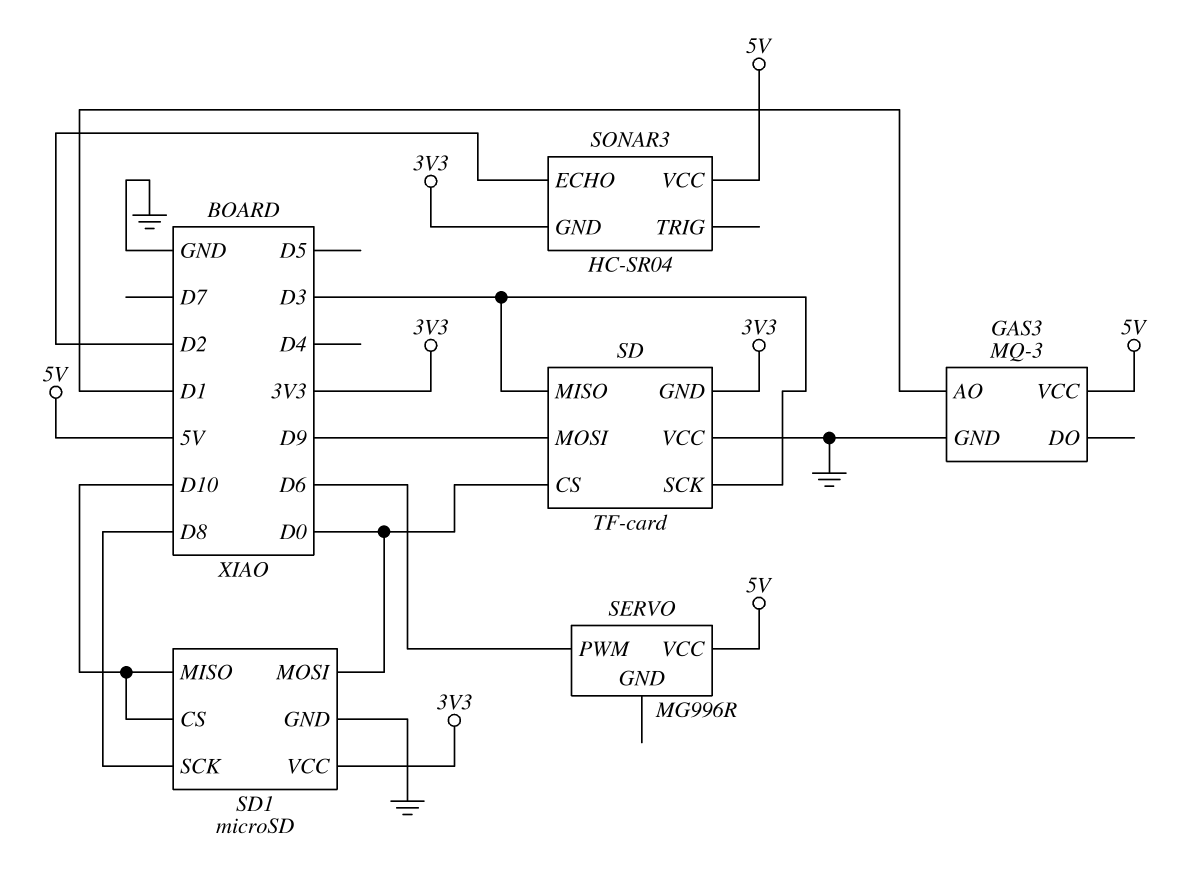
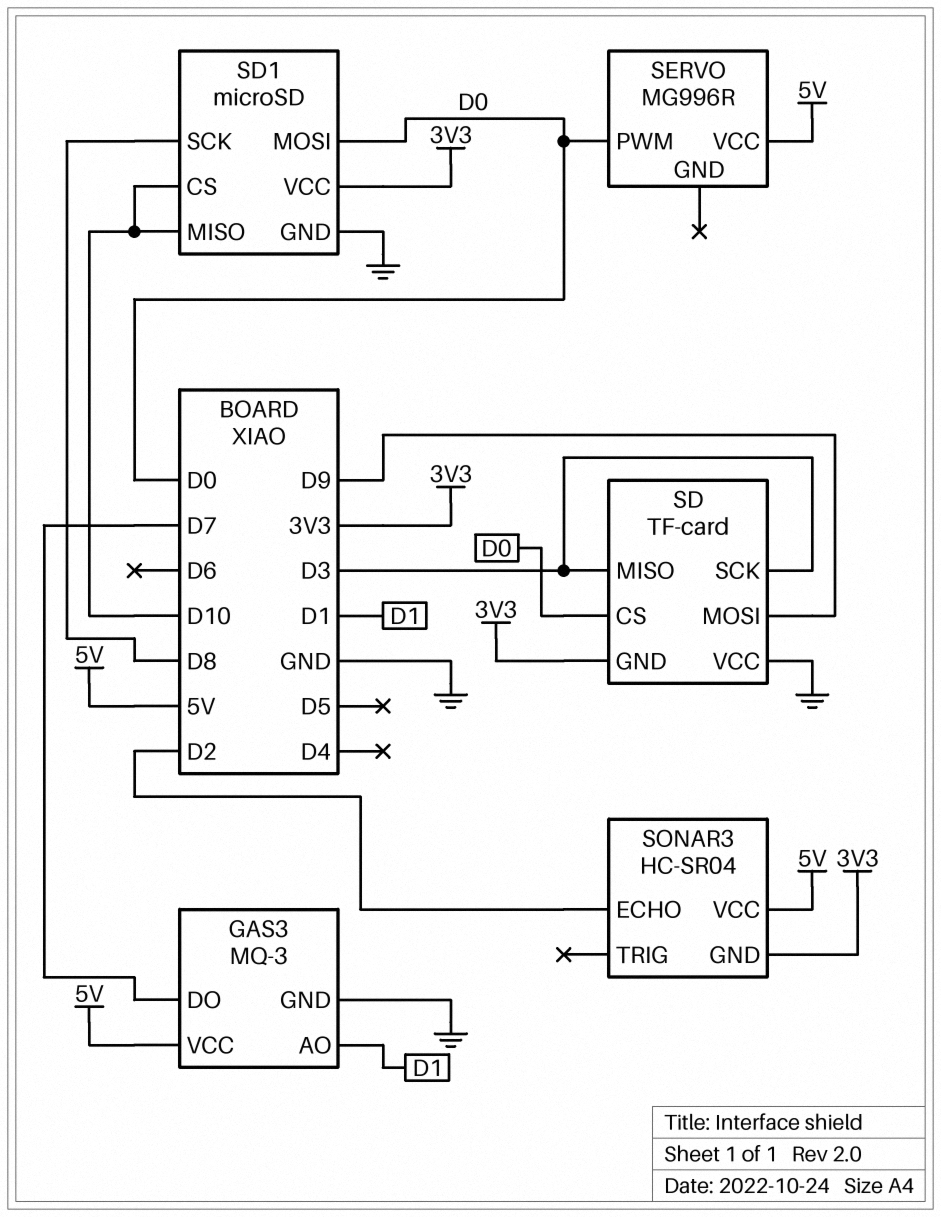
GAS3 pin DO: none -> D7
SERVO pin PWM: D6 -> D0

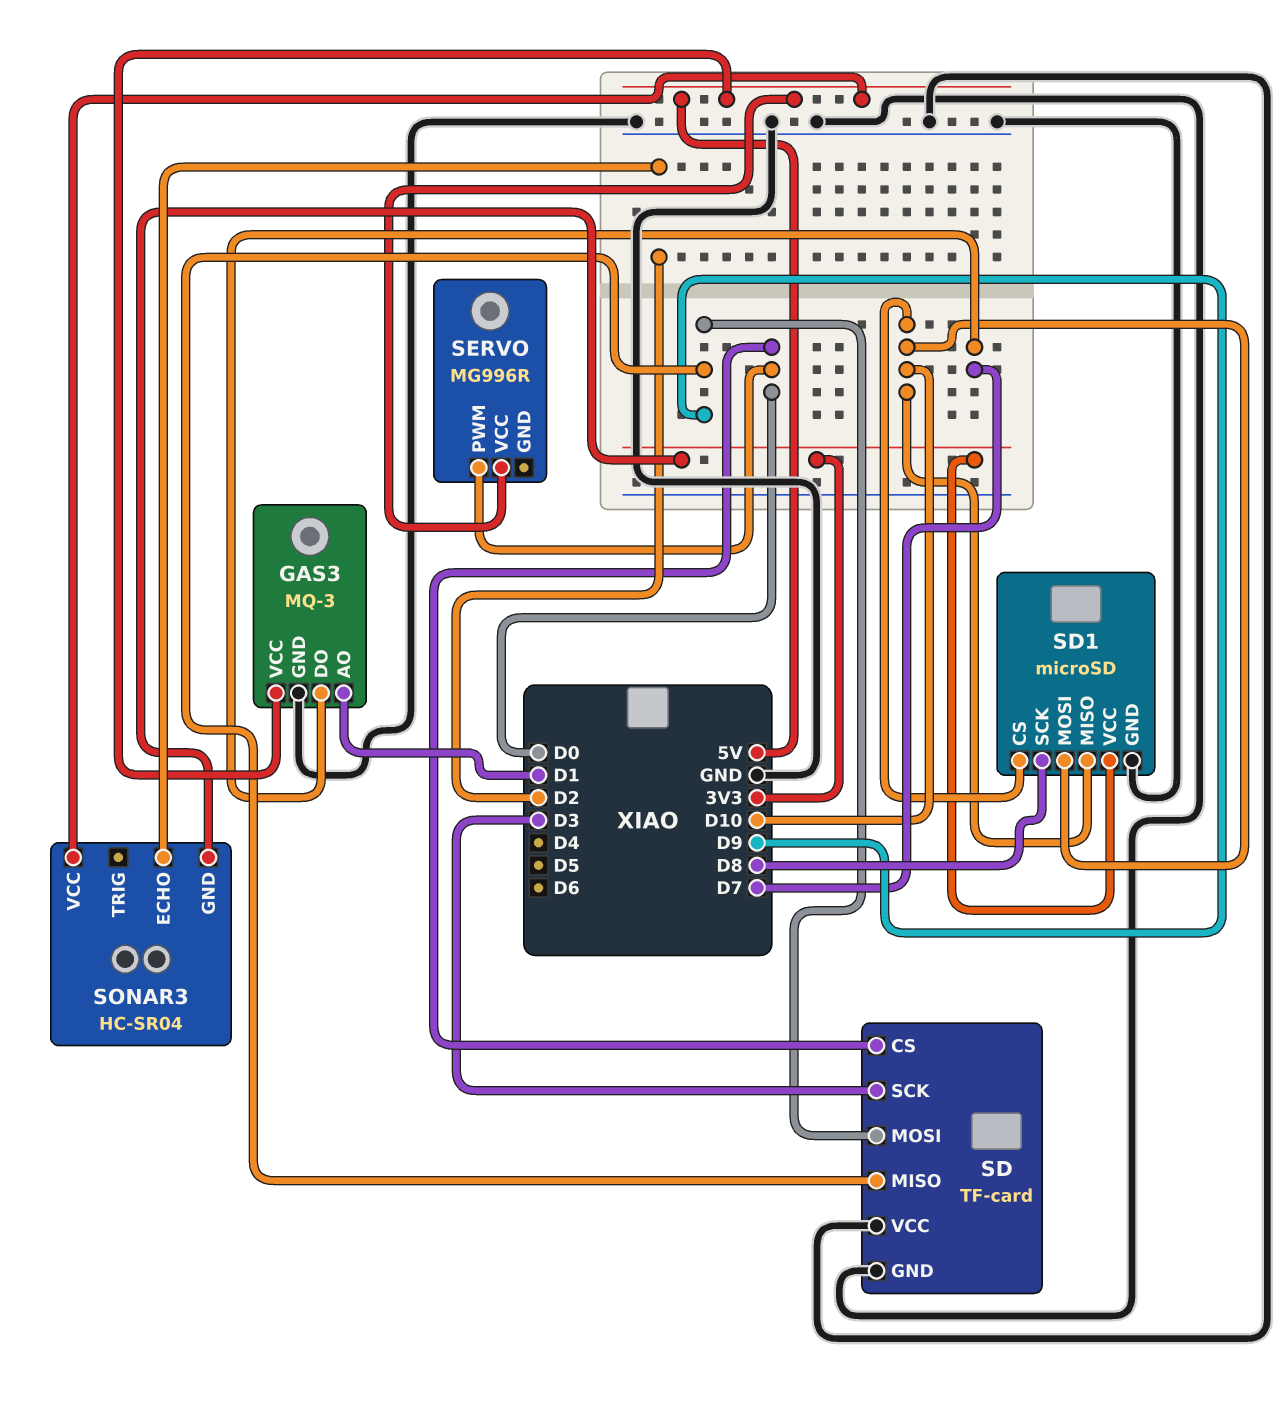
SD pin GND: 3V3 -> GND
SD pin MISO: D3 -> D9
SD1 pin MOSI: D0 -> D10

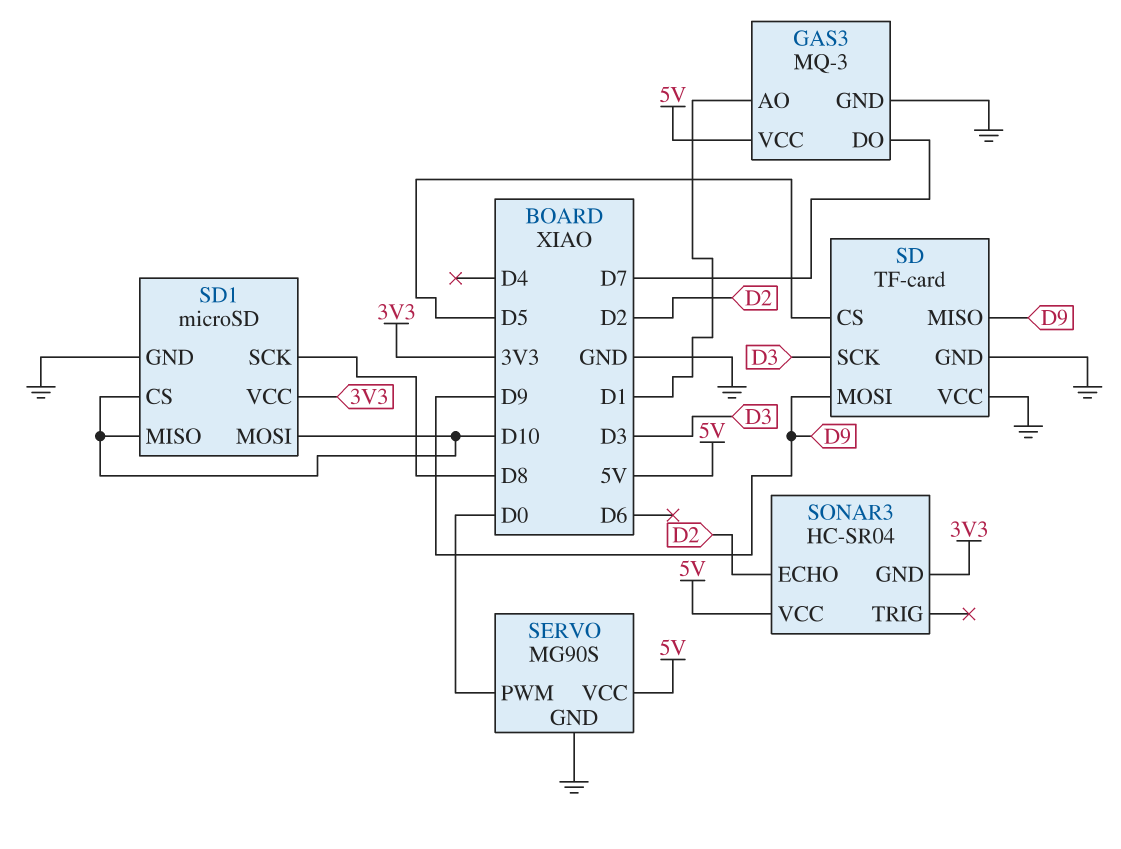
SD pin CS: D0 -> D5
SERVO: MG996R -> MG90S
SERVO pin GND: none -> GND

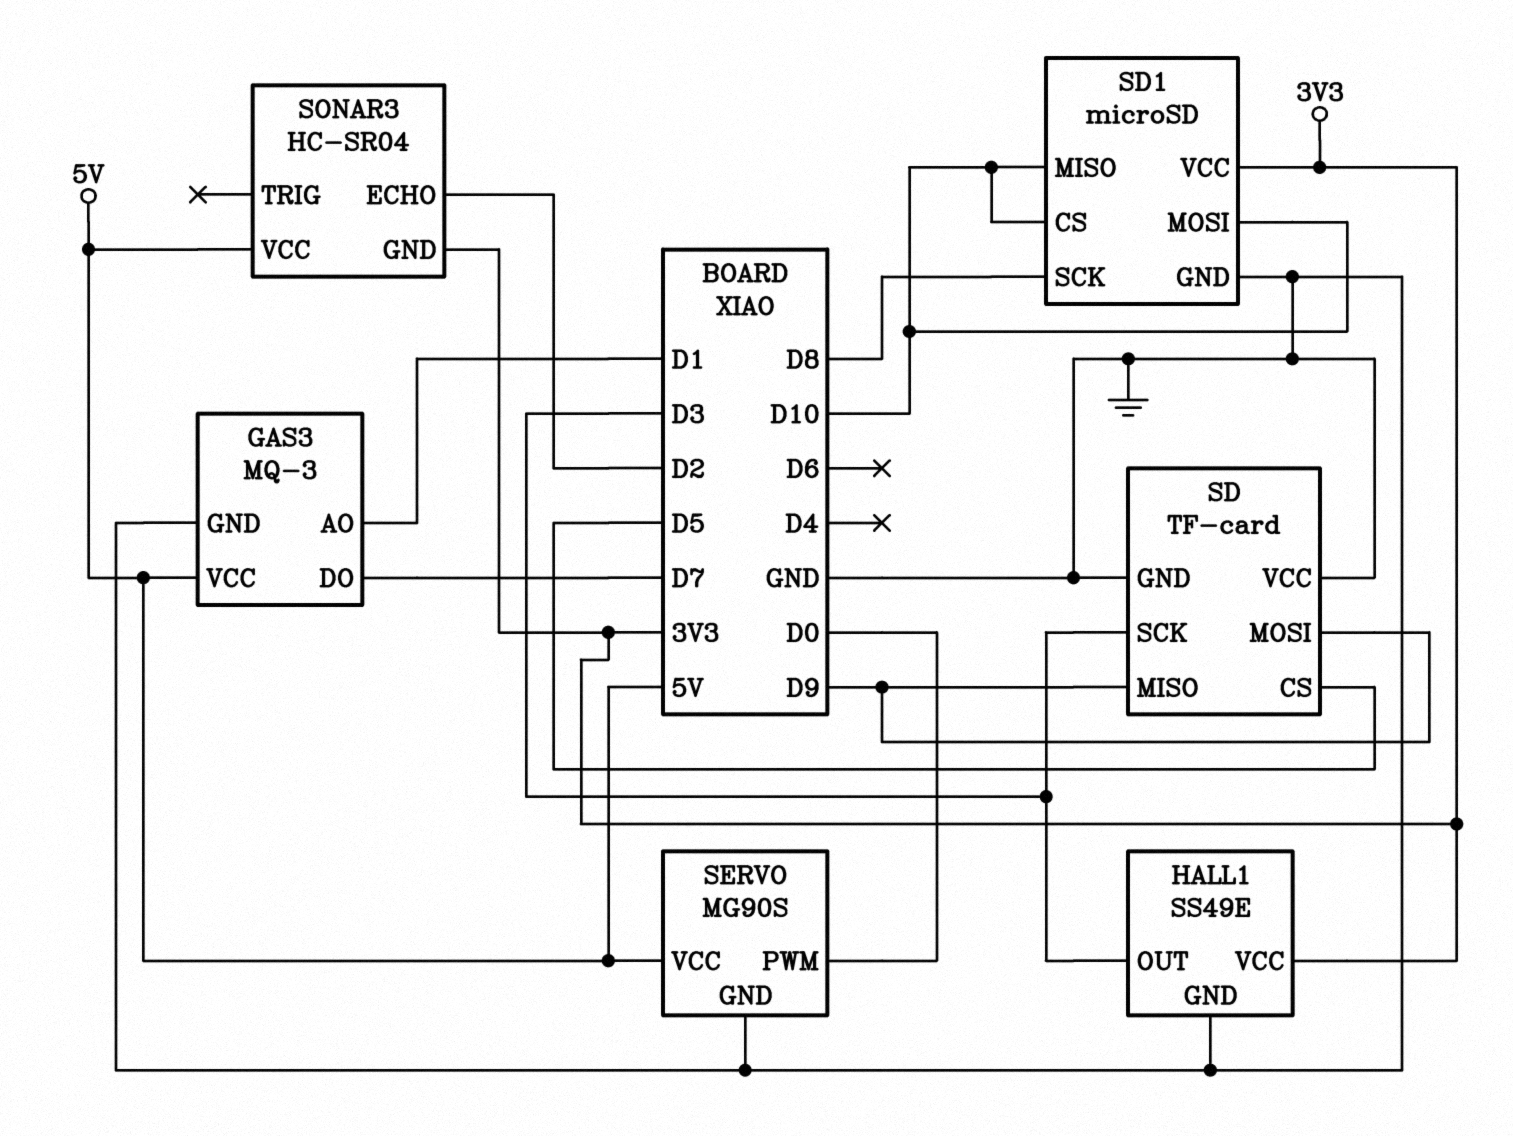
HALL1: none -> SS49E
HALL1 pin GND: none -> GND
HALL1 pin OUT: none -> D3
HALL1 pin VCC: none -> 3V3

